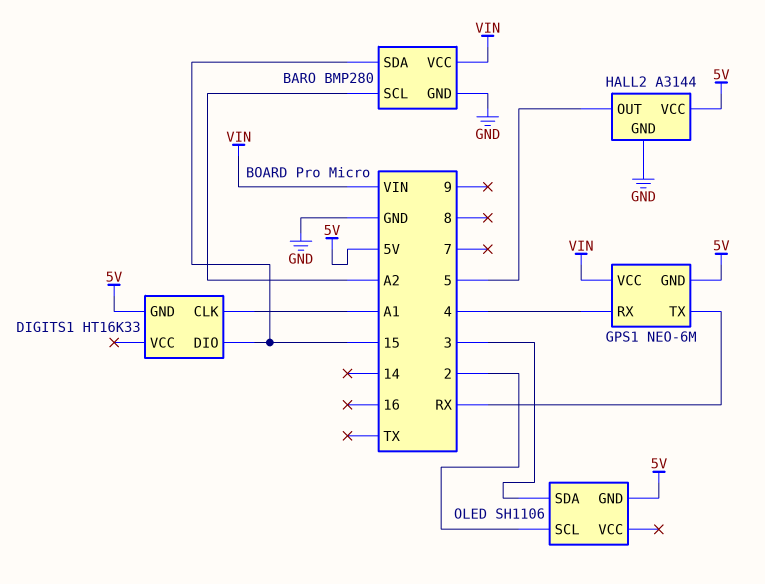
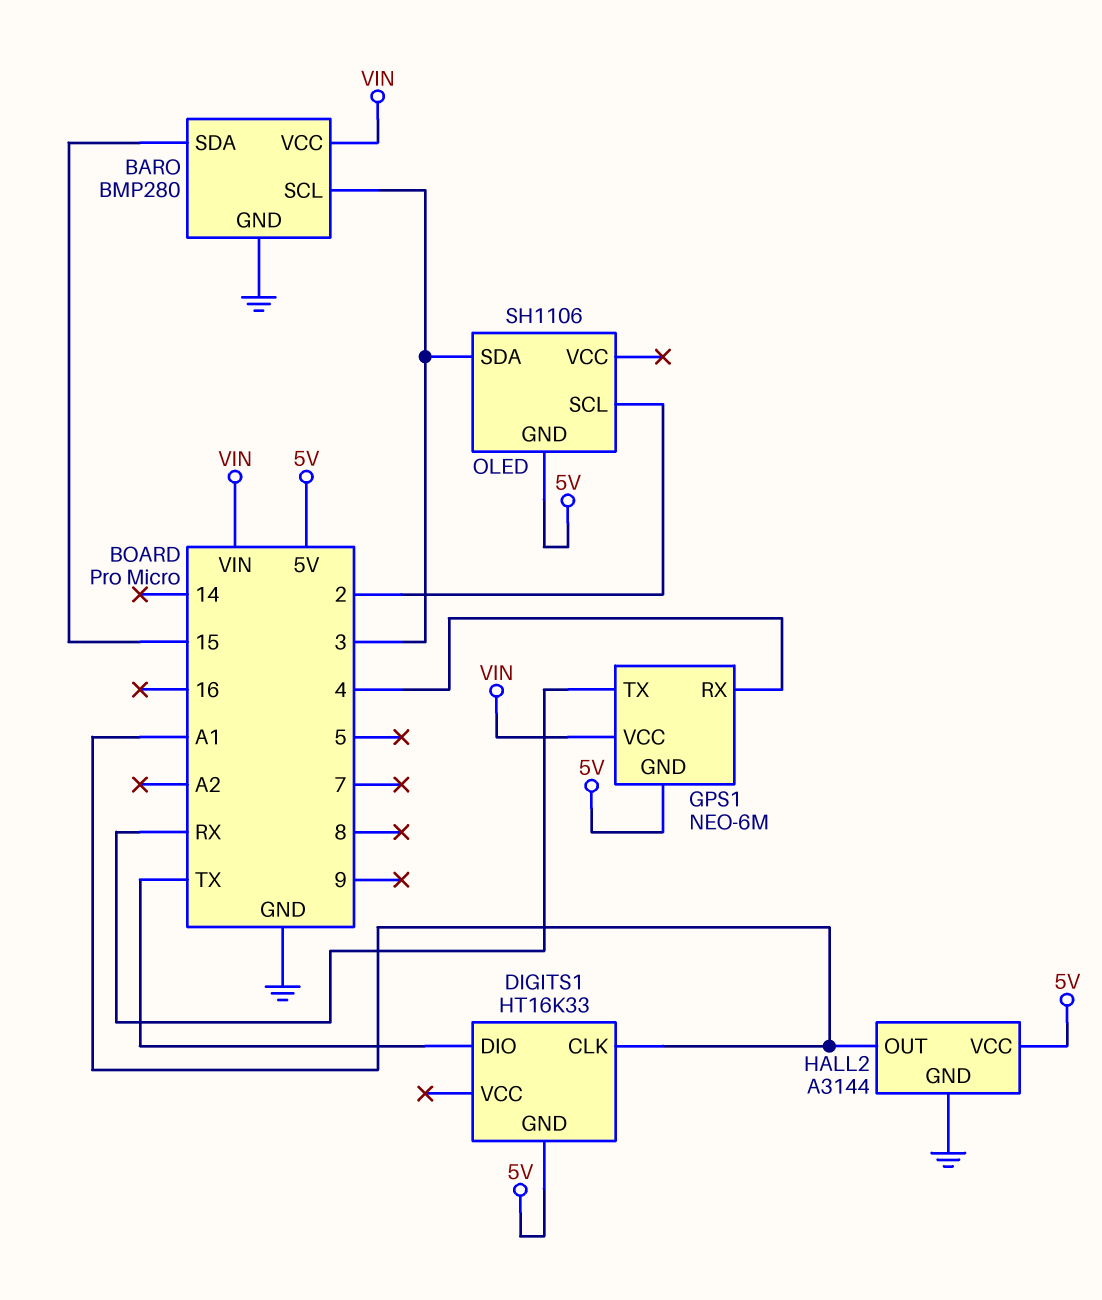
BARO pin SCL: A2 -> 3
DIGITS1 pin DIO: 15 -> TX
HALL2 pin OUT: 5 -> A1

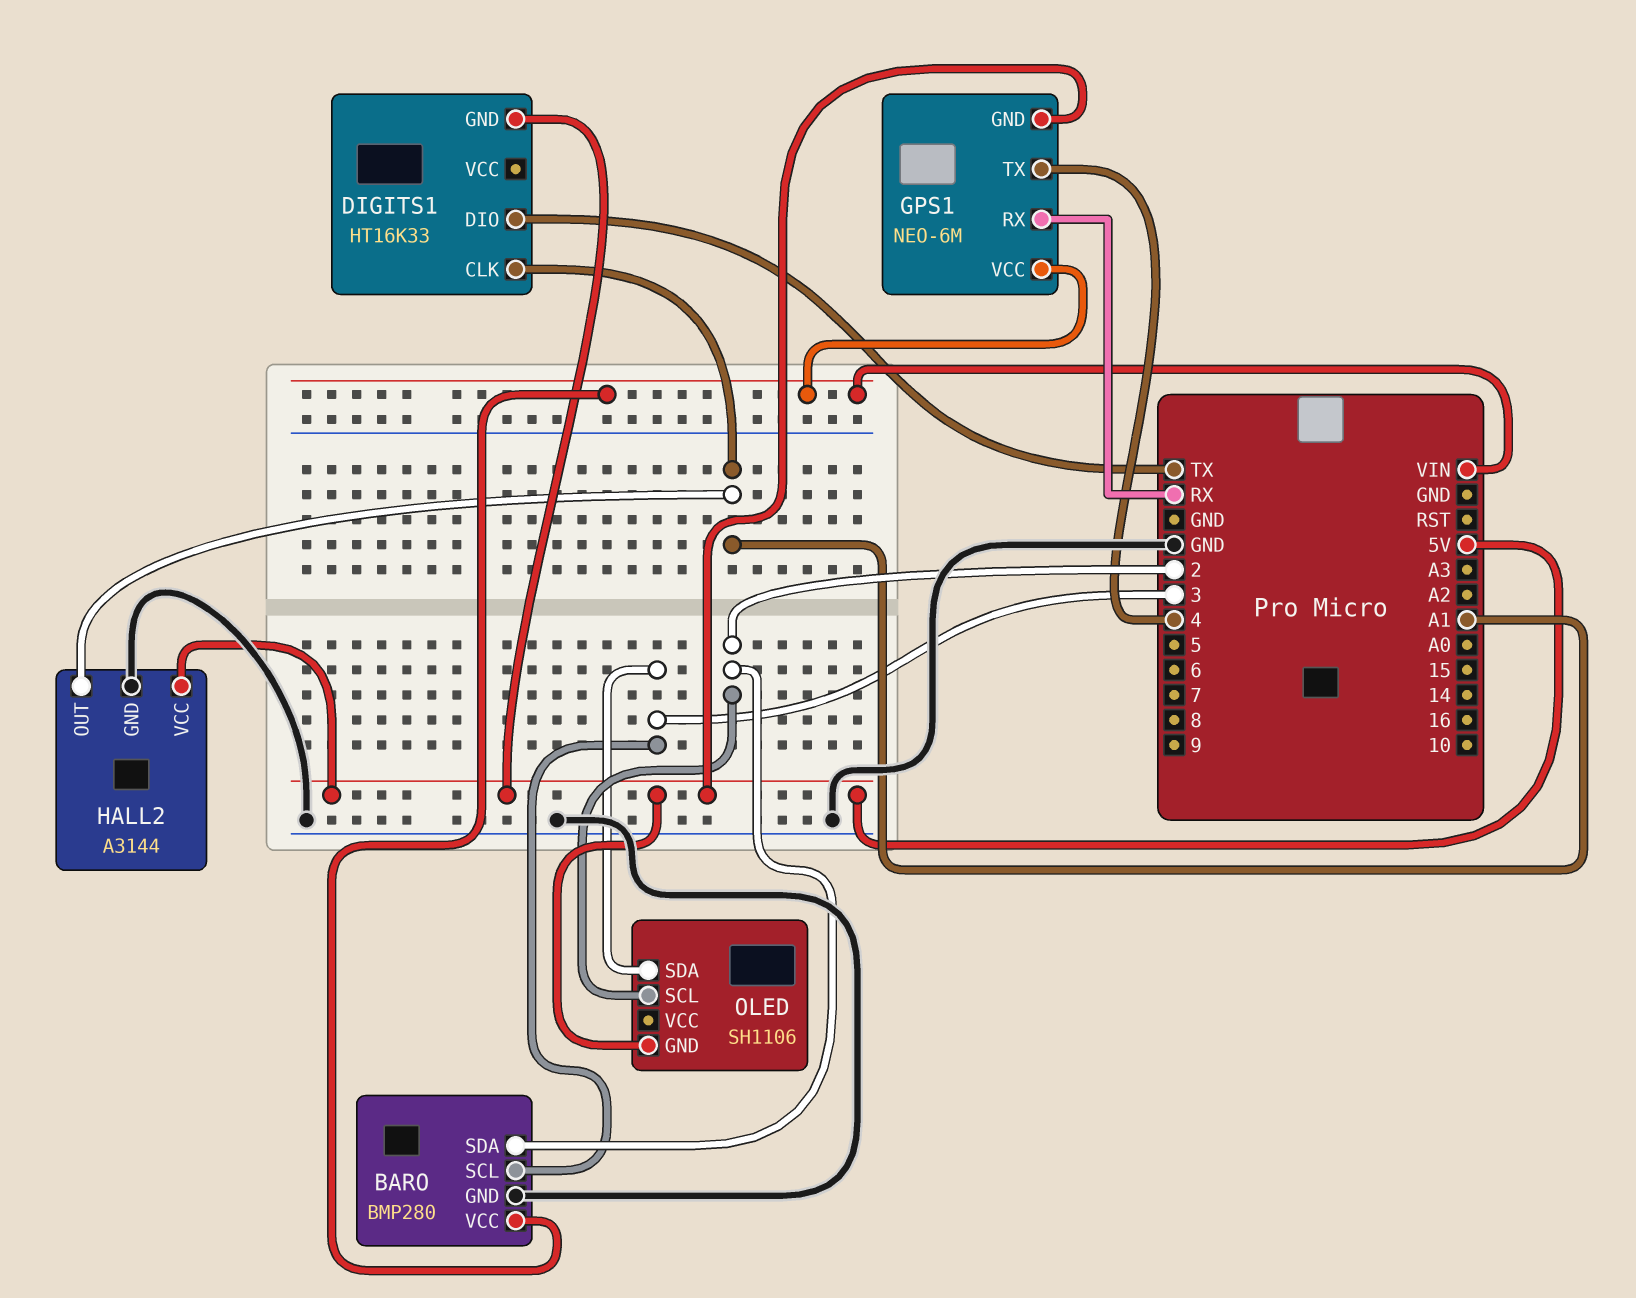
BARO pin SDA: 15 -> 2
GPS1 pin RX: 4 -> RX
GPS1 pin TX: RX -> 4

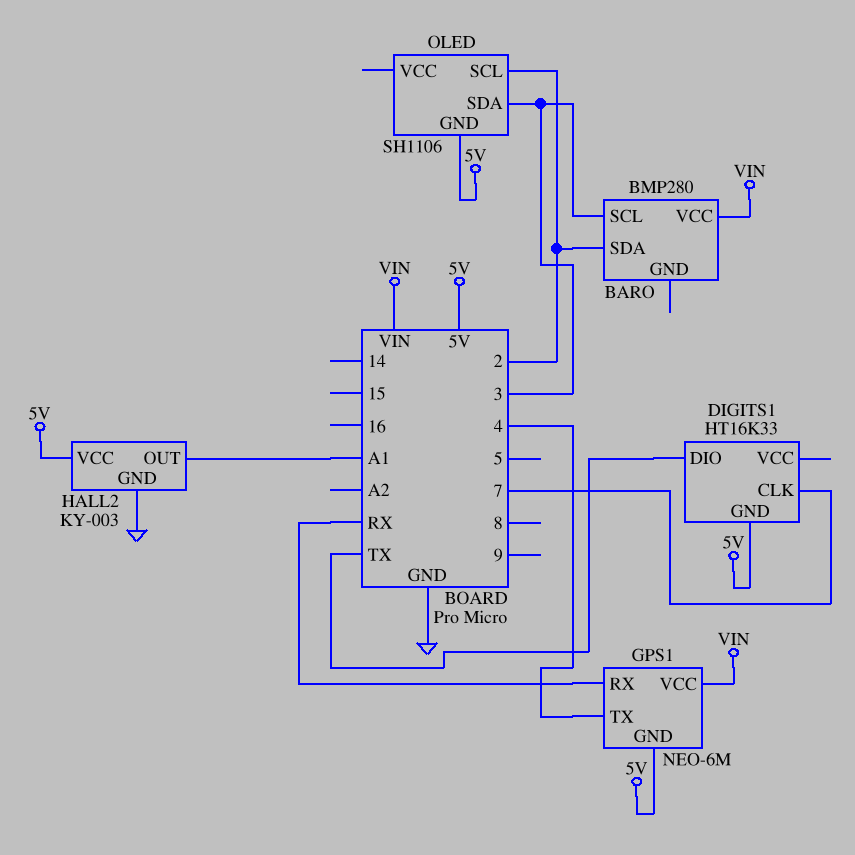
BARO pin GND: GND -> none
DIGITS1 pin CLK: A1 -> 7
HALL2: A3144 -> KY-003

